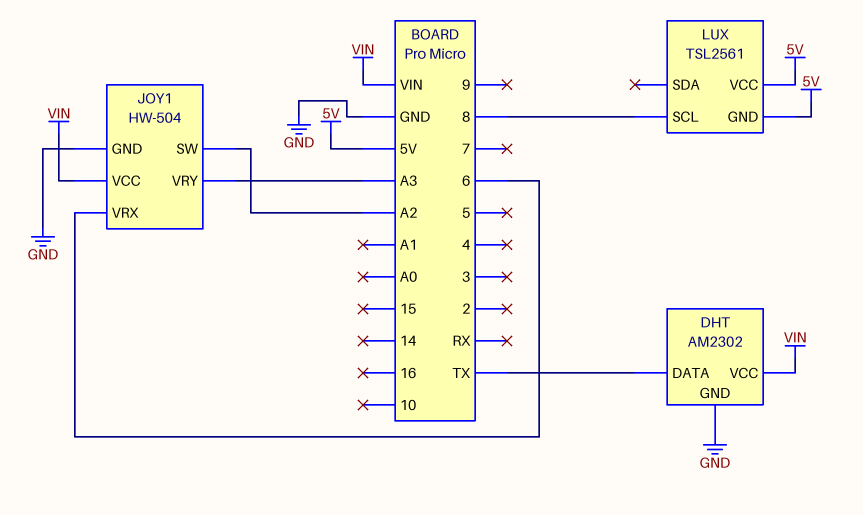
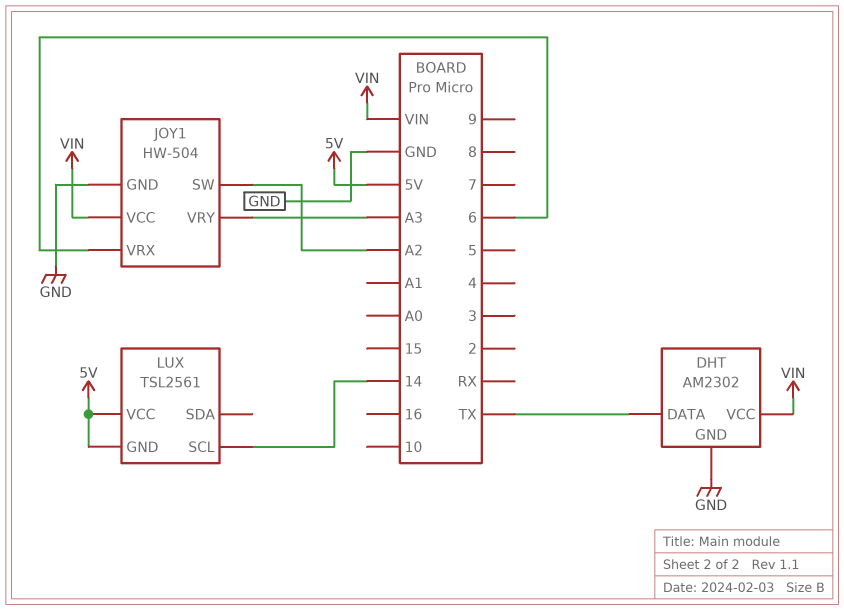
LUX pin SCL: 8 -> 14

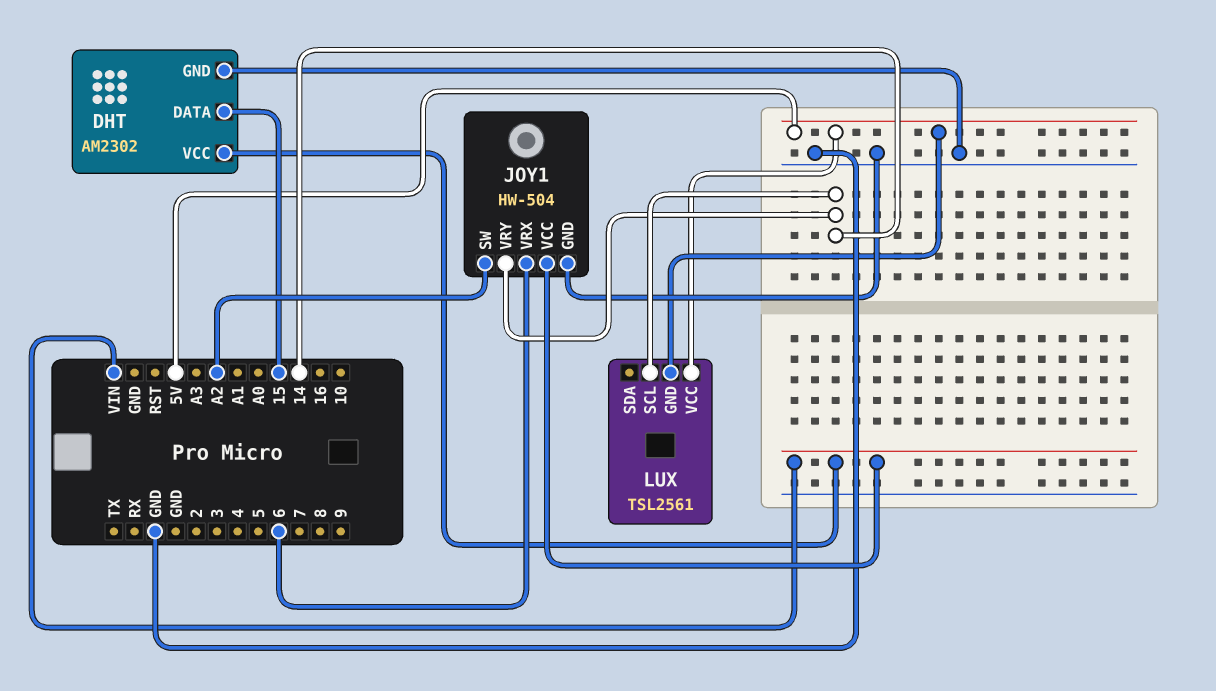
DHT pin DATA: TX -> 15
JOY1 pin VRY: A3 -> 14

